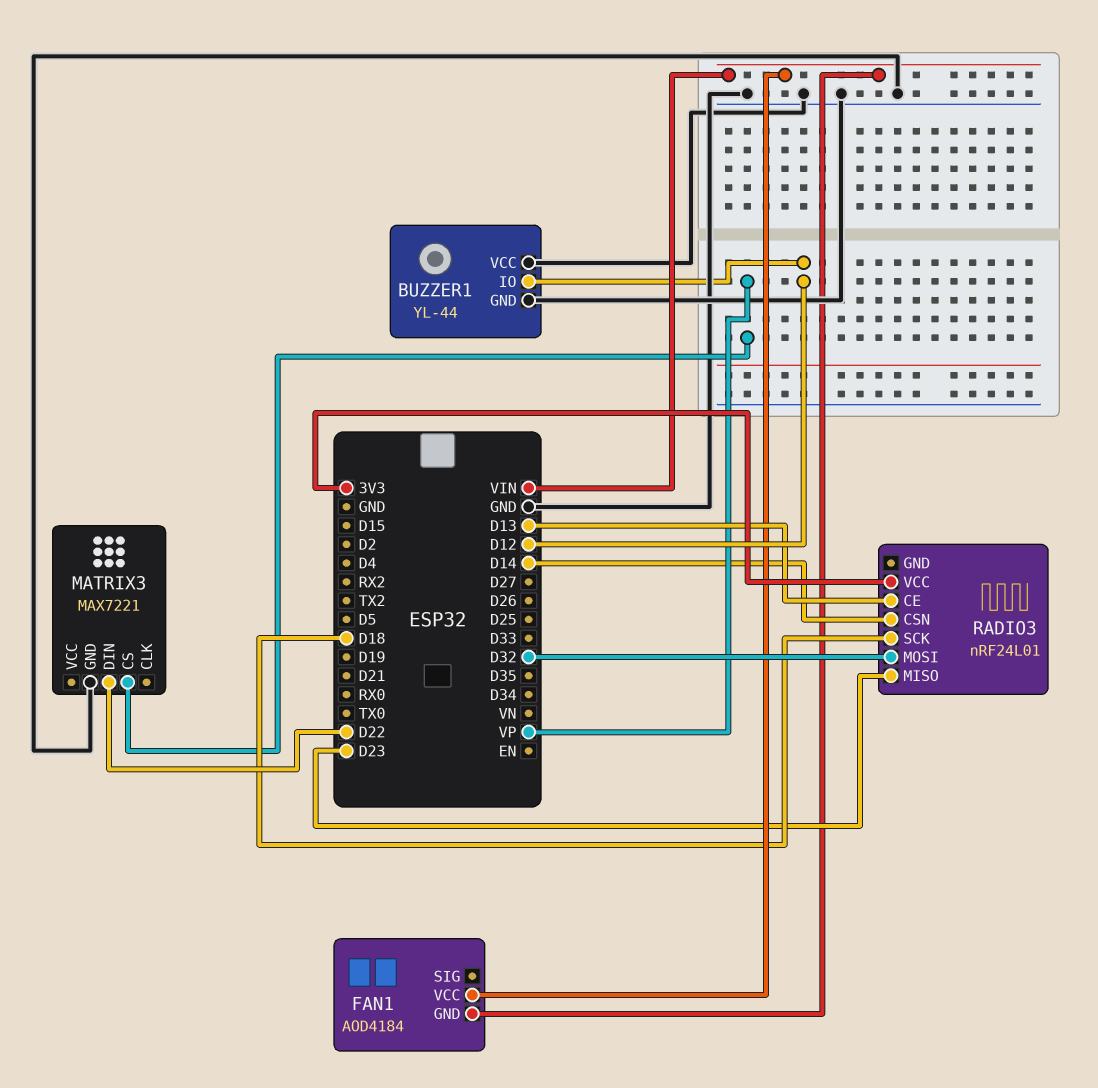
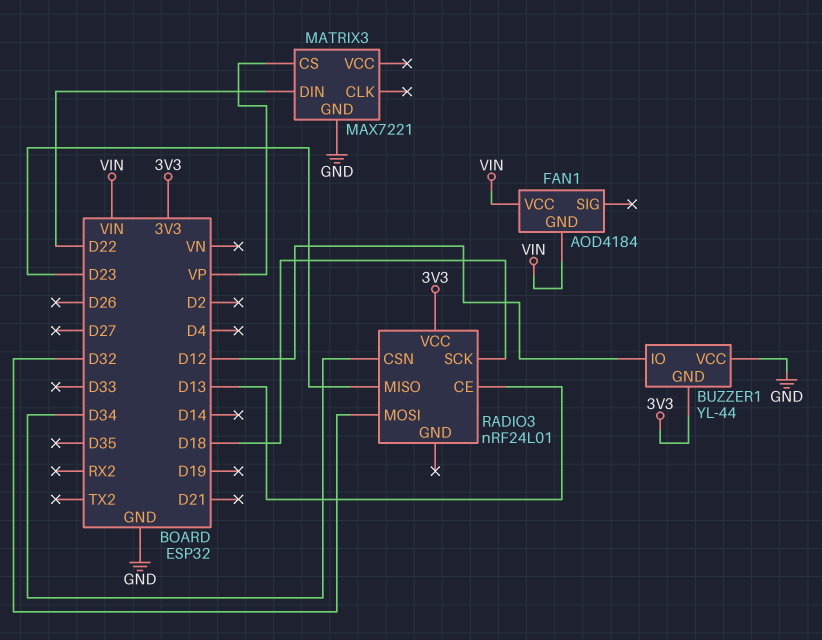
BUZZER1 pin GND: GND -> 3V3
RADIO3 pin CSN: D14 -> D34

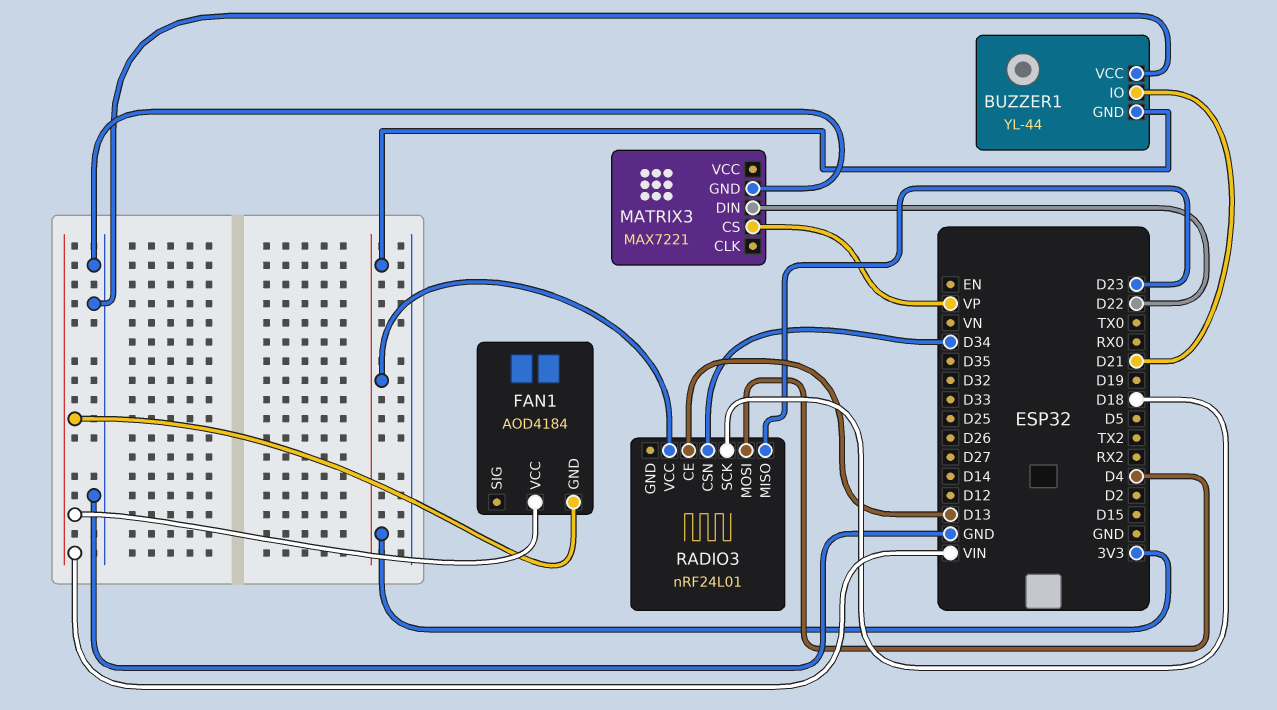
BUZZER1 pin IO: D12 -> D21
RADIO3 pin MOSI: D32 -> D4

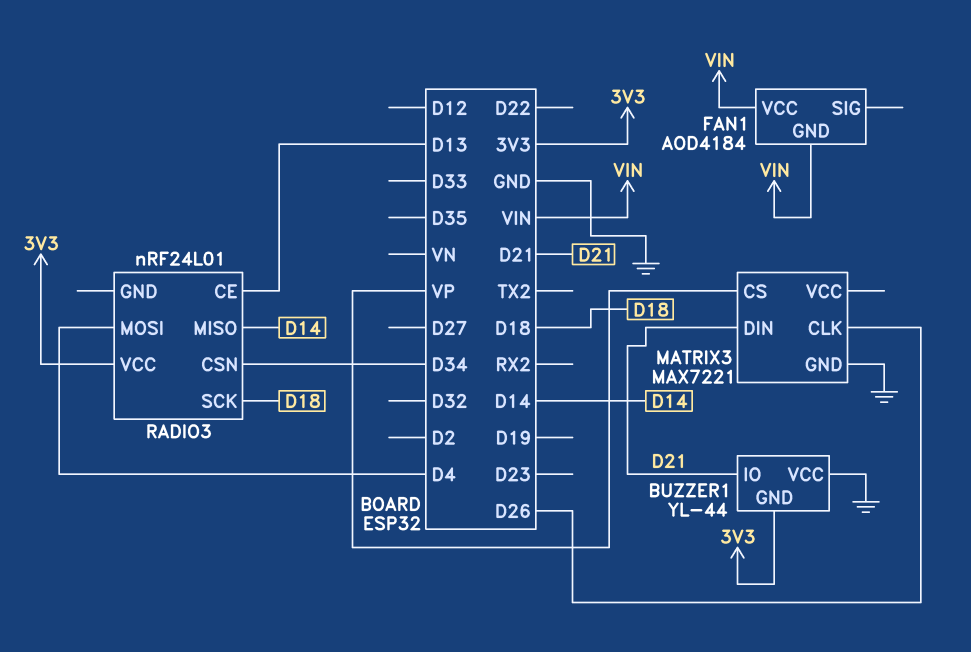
MATRIX3 pin CLK: none -> D26
MATRIX3 pin DIN: D22 -> D21
RADIO3 pin MISO: D23 -> D14

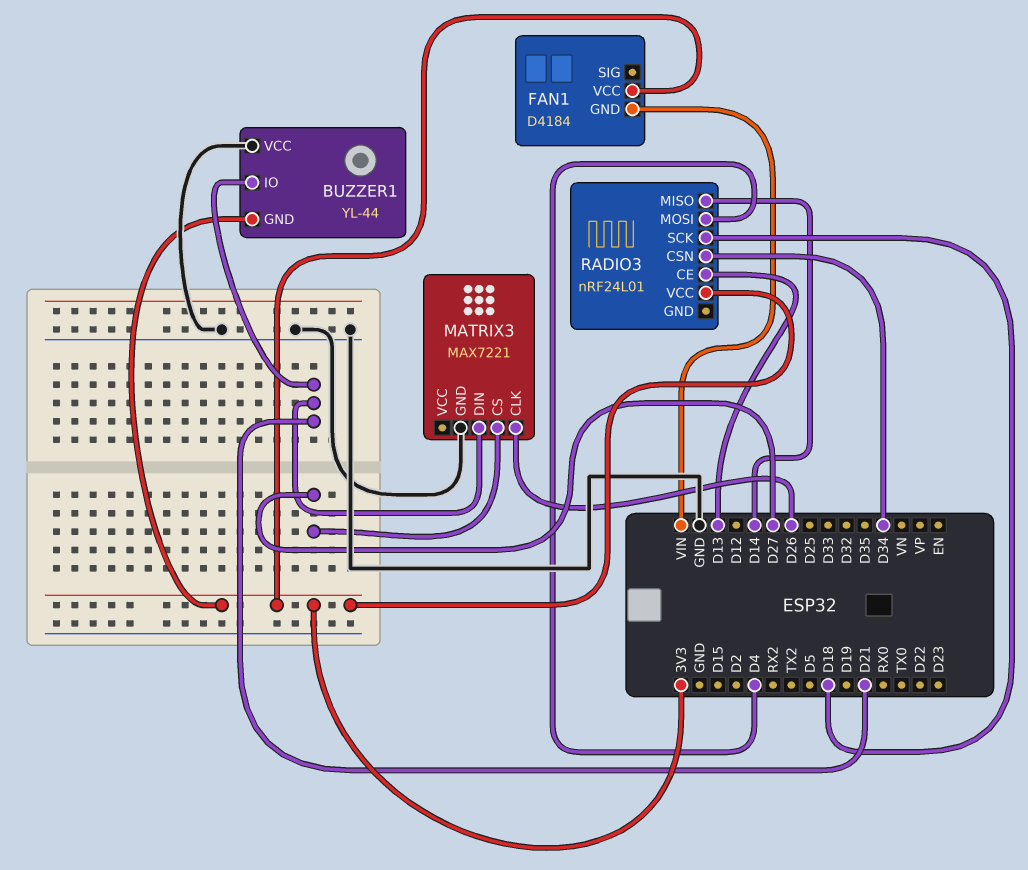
FAN1: AOD4184 -> D4184
FAN1 pin VCC: VIN -> 3V3
MATRIX3 pin CS: VP -> D27

